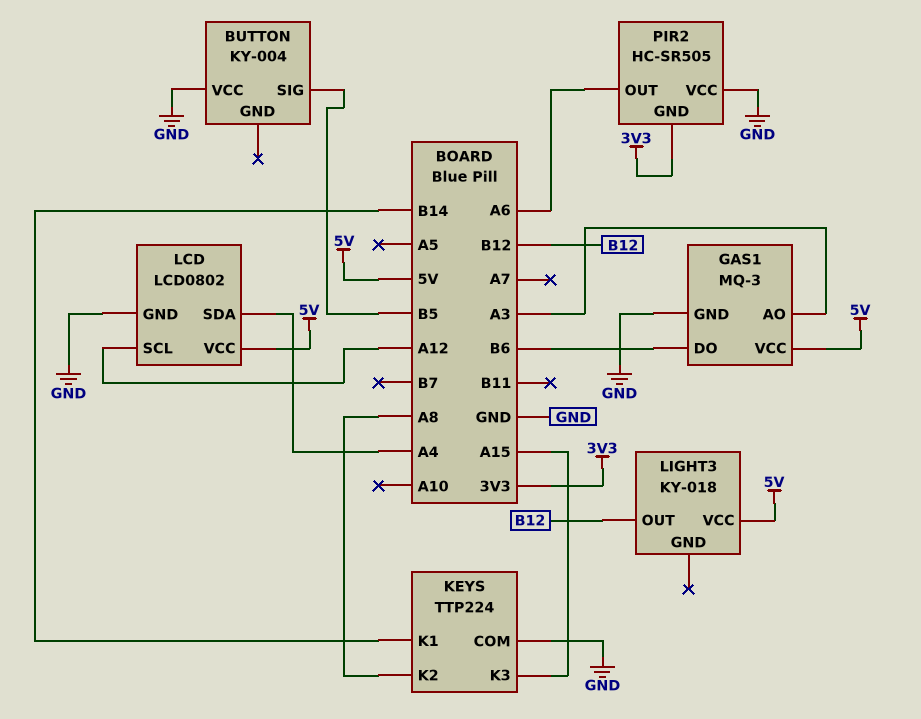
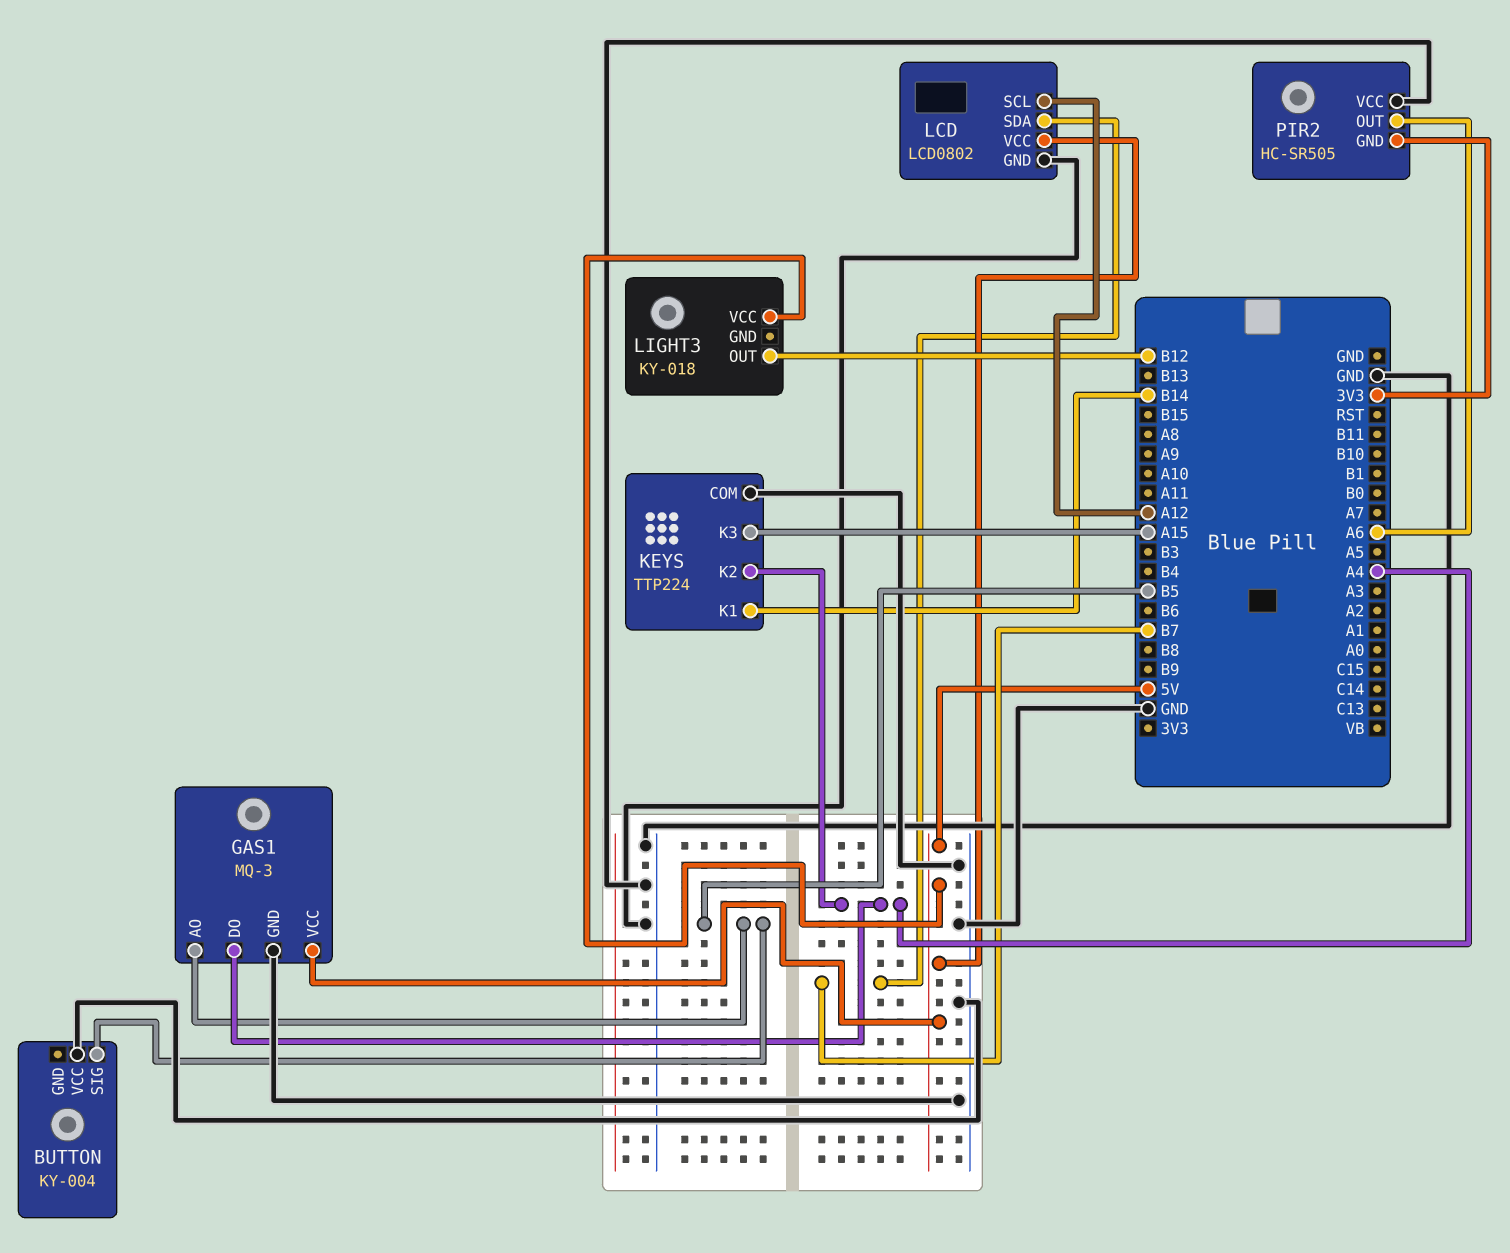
GAS1 pin AO: A3 -> B5
GAS1 pin DO: B6 -> A4
KEYS pin K2: A8 -> A4
LCD pin SDA: A4 -> B7

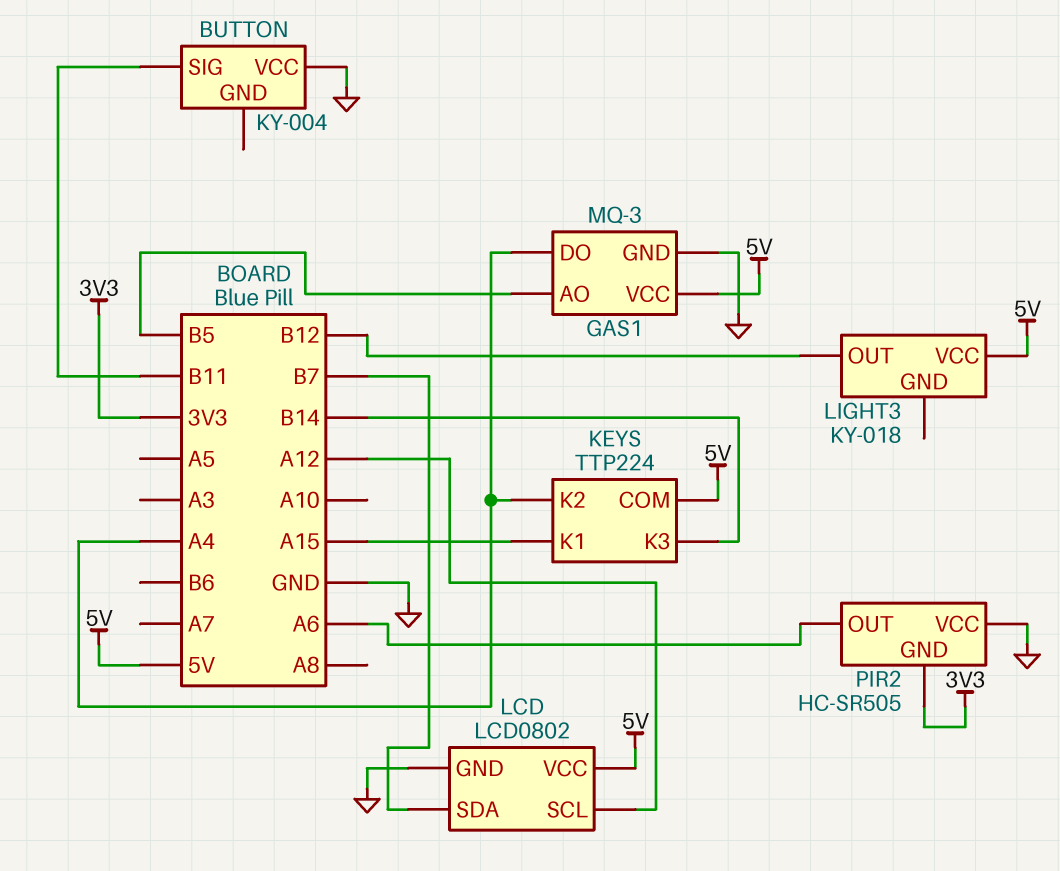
BUTTON pin SIG: B5 -> B11
KEYS pin COM: GND -> 5V
KEYS pin K1: B14 -> A15
KEYS pin K3: A15 -> B14

